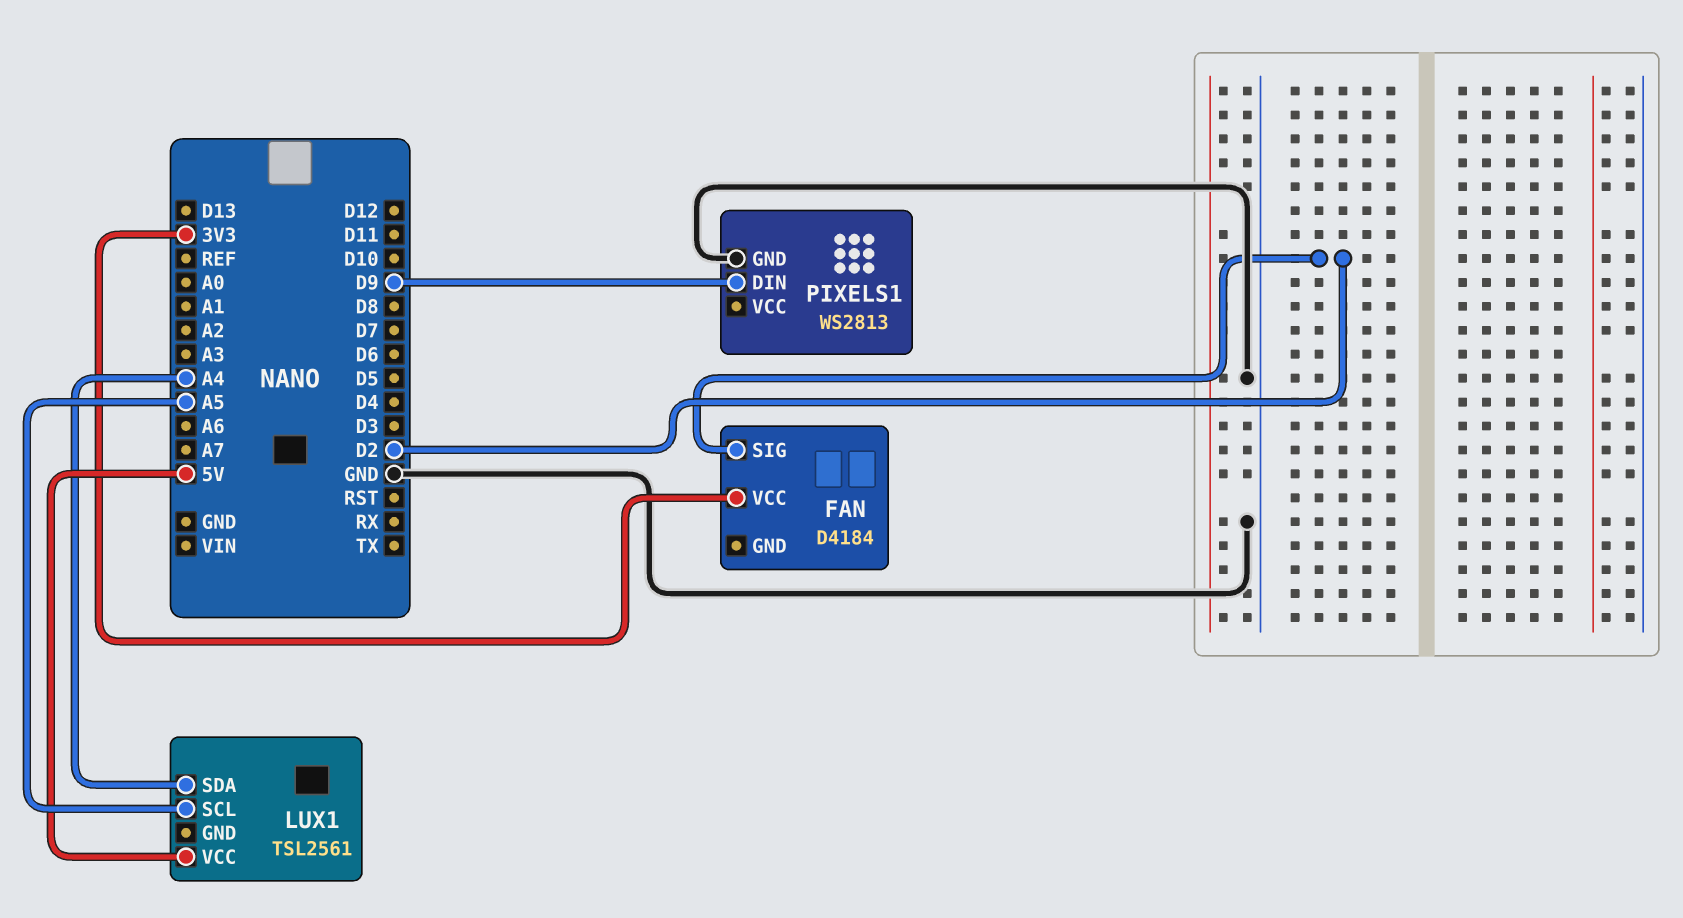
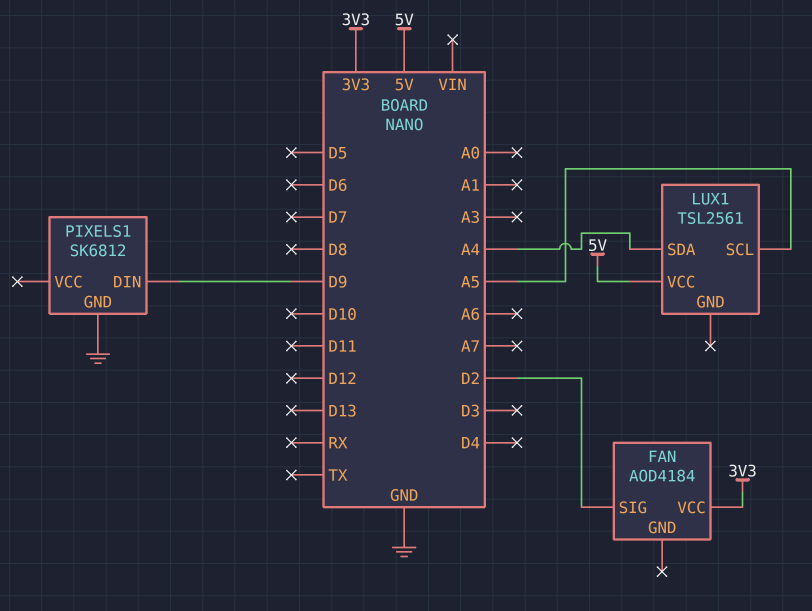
FAN: D4184 -> AOD4184
PIXELS1: WS2813 -> SK6812

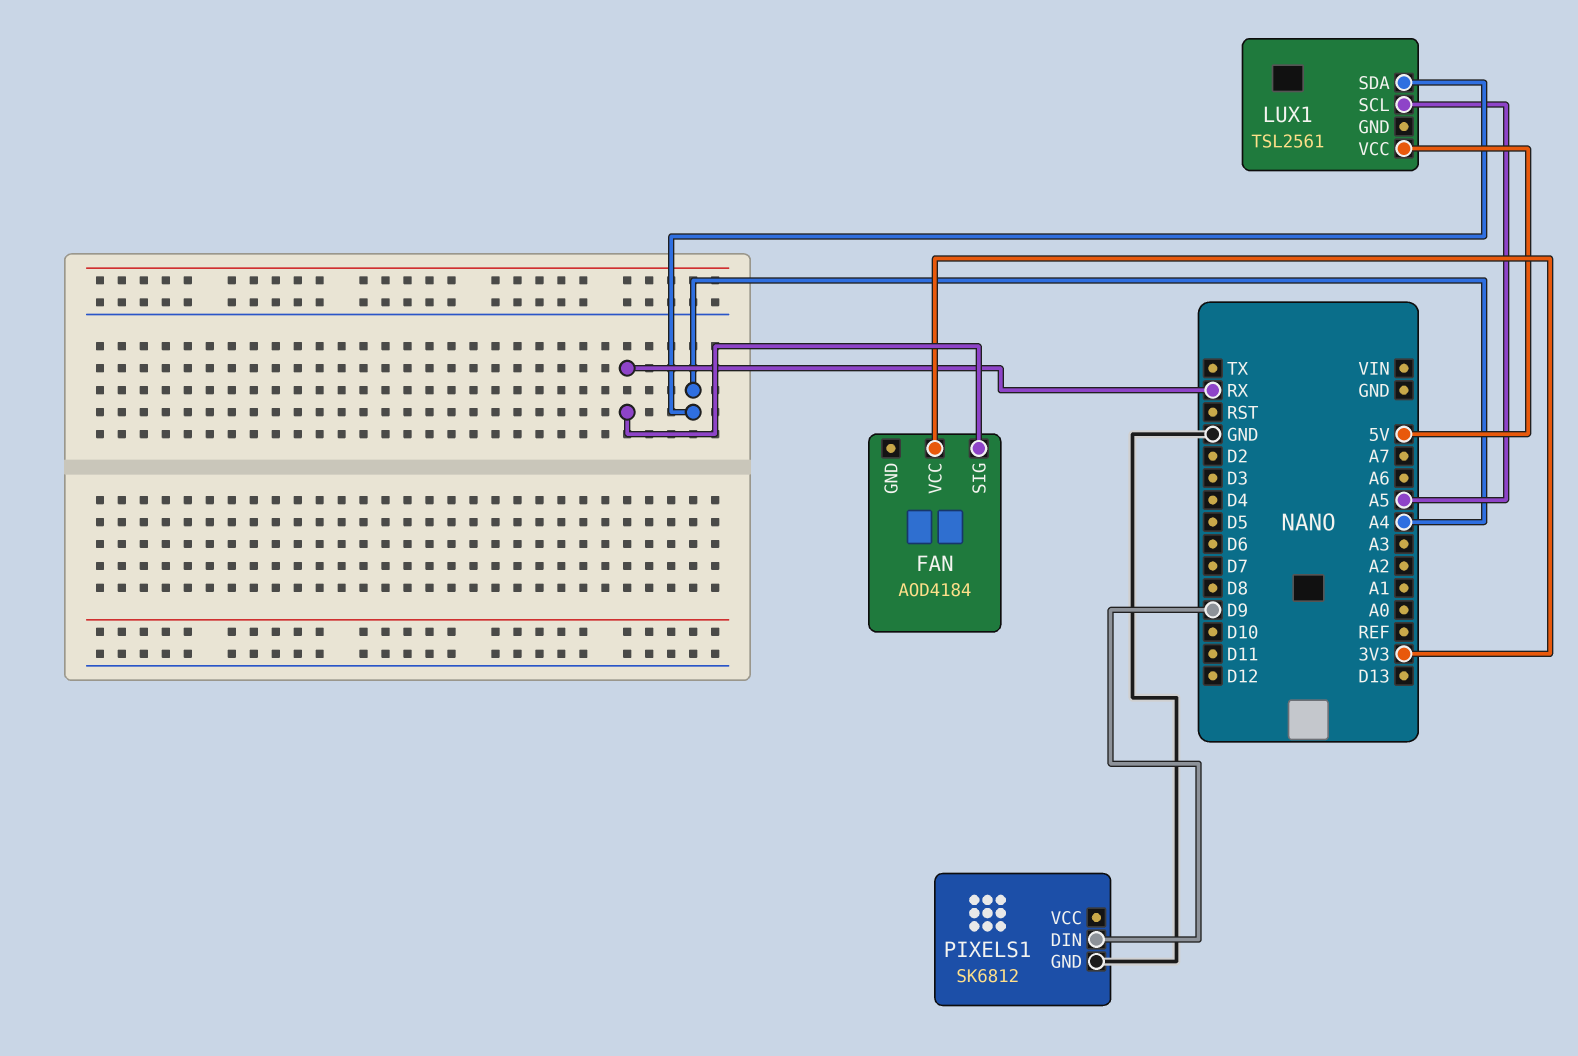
FAN pin SIG: D2 -> RX

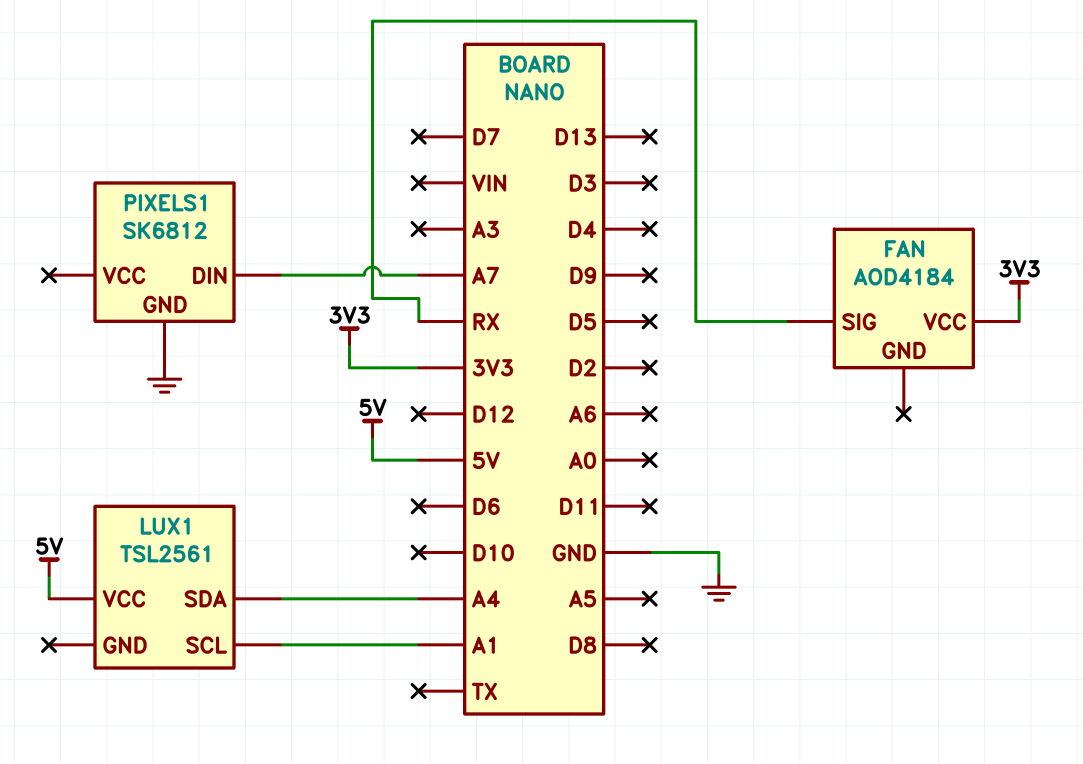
LUX1 pin SCL: A5 -> A1
PIXELS1 pin DIN: D9 -> A7

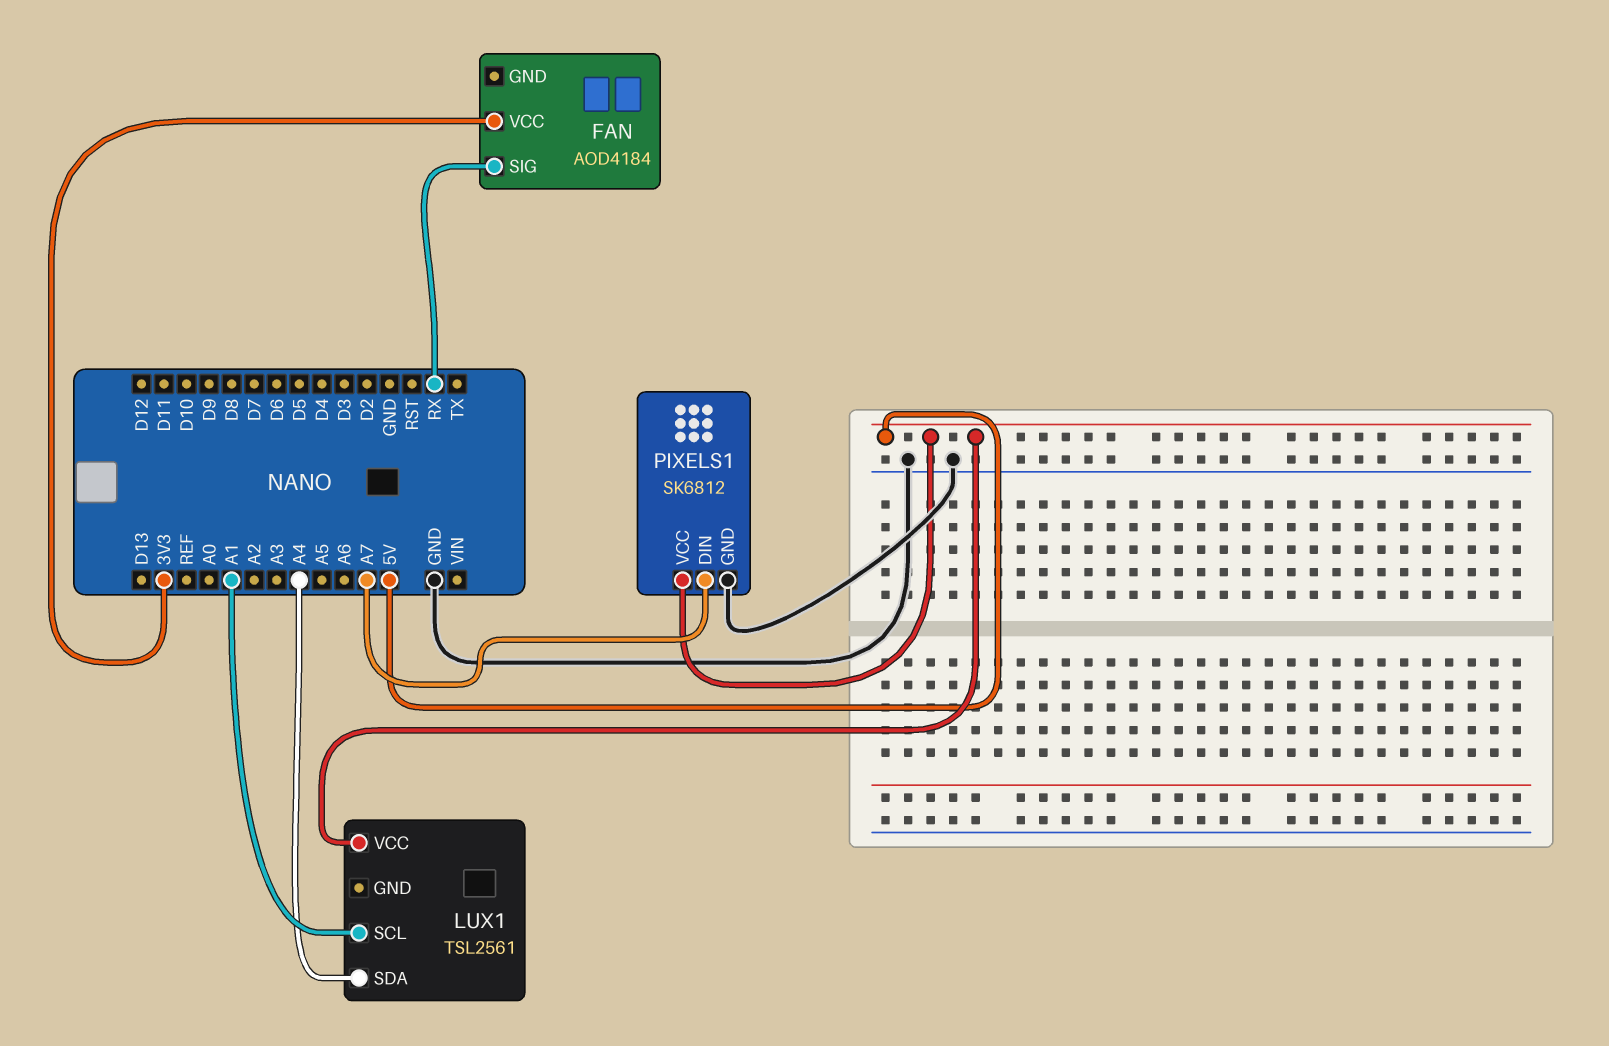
PIXELS1 pin VCC: none -> 5V

